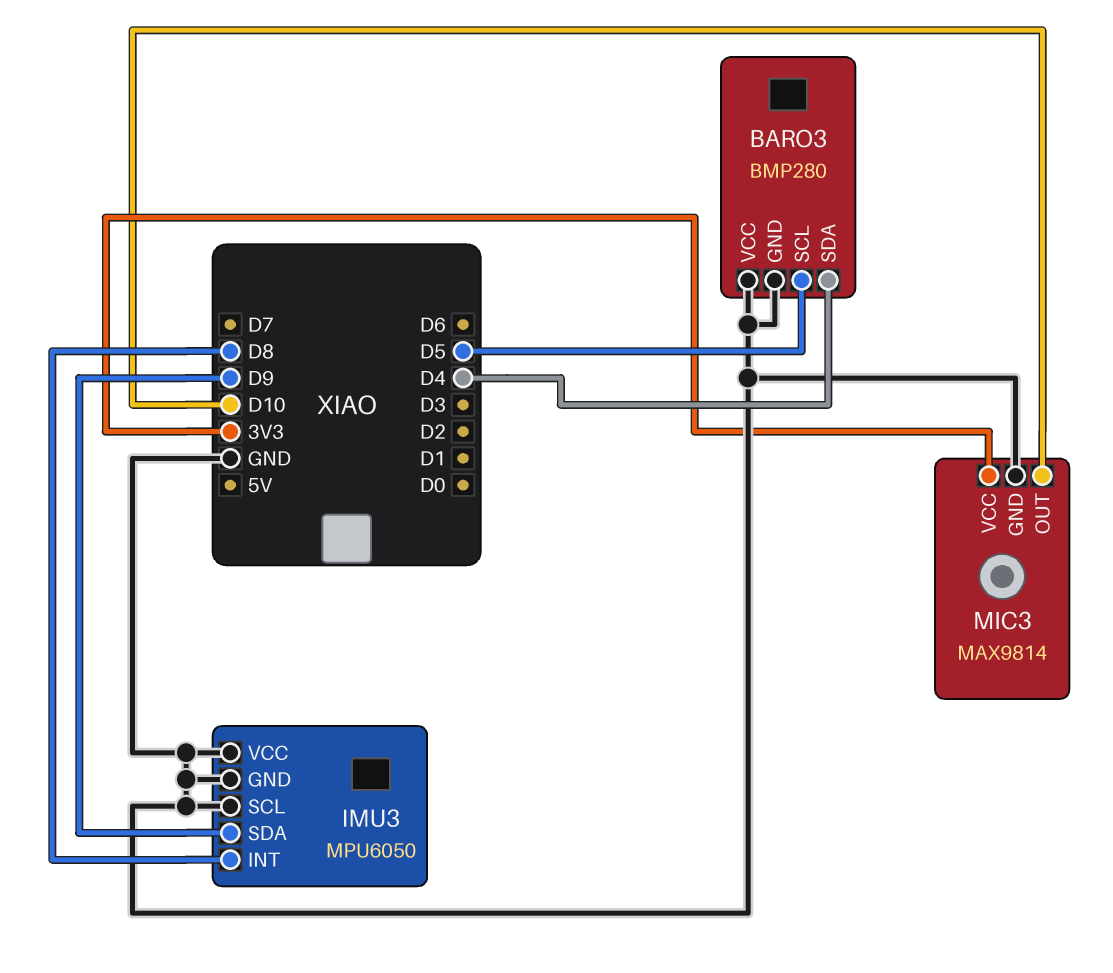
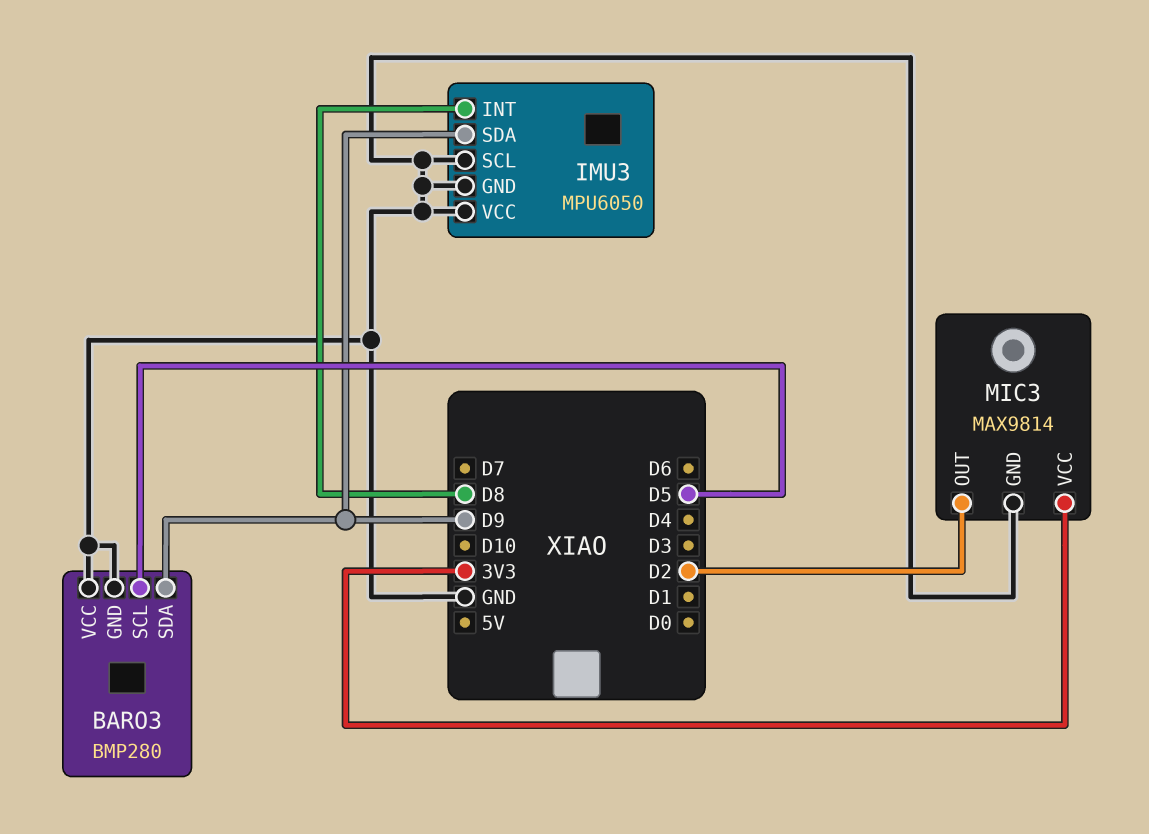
BARO3 pin SDA: D4 -> D9
MIC3 pin OUT: D10 -> D2

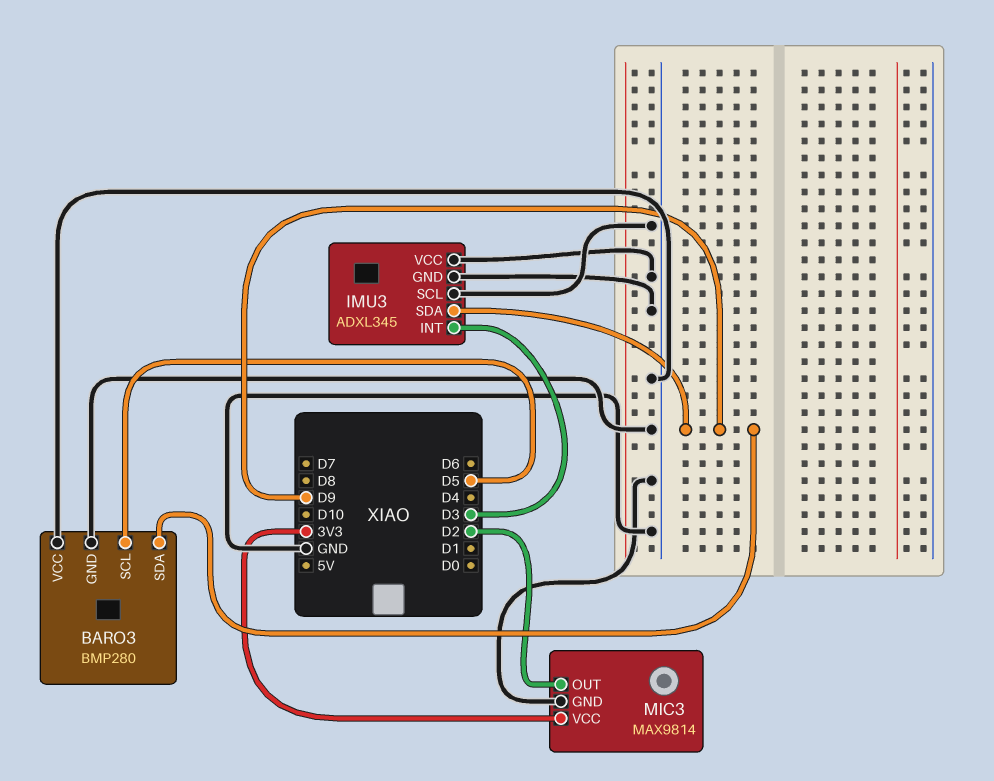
IMU3: MPU6050 -> ADXL345
IMU3 pin INT: D8 -> D3

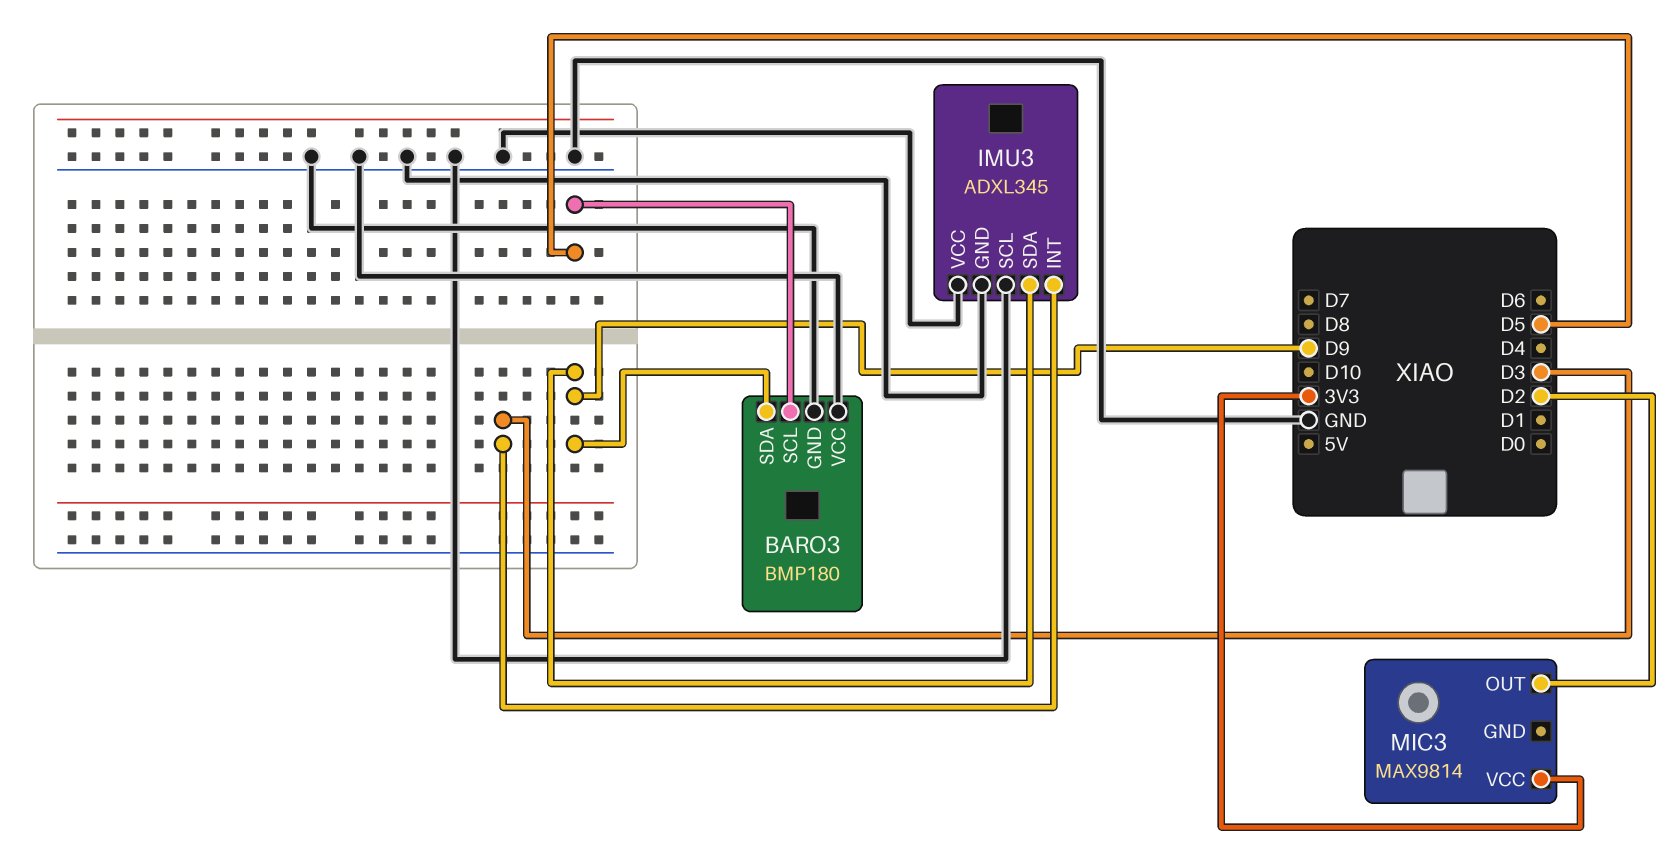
BARO3: BMP280 -> BMP180
MIC3 pin GND: GND -> none

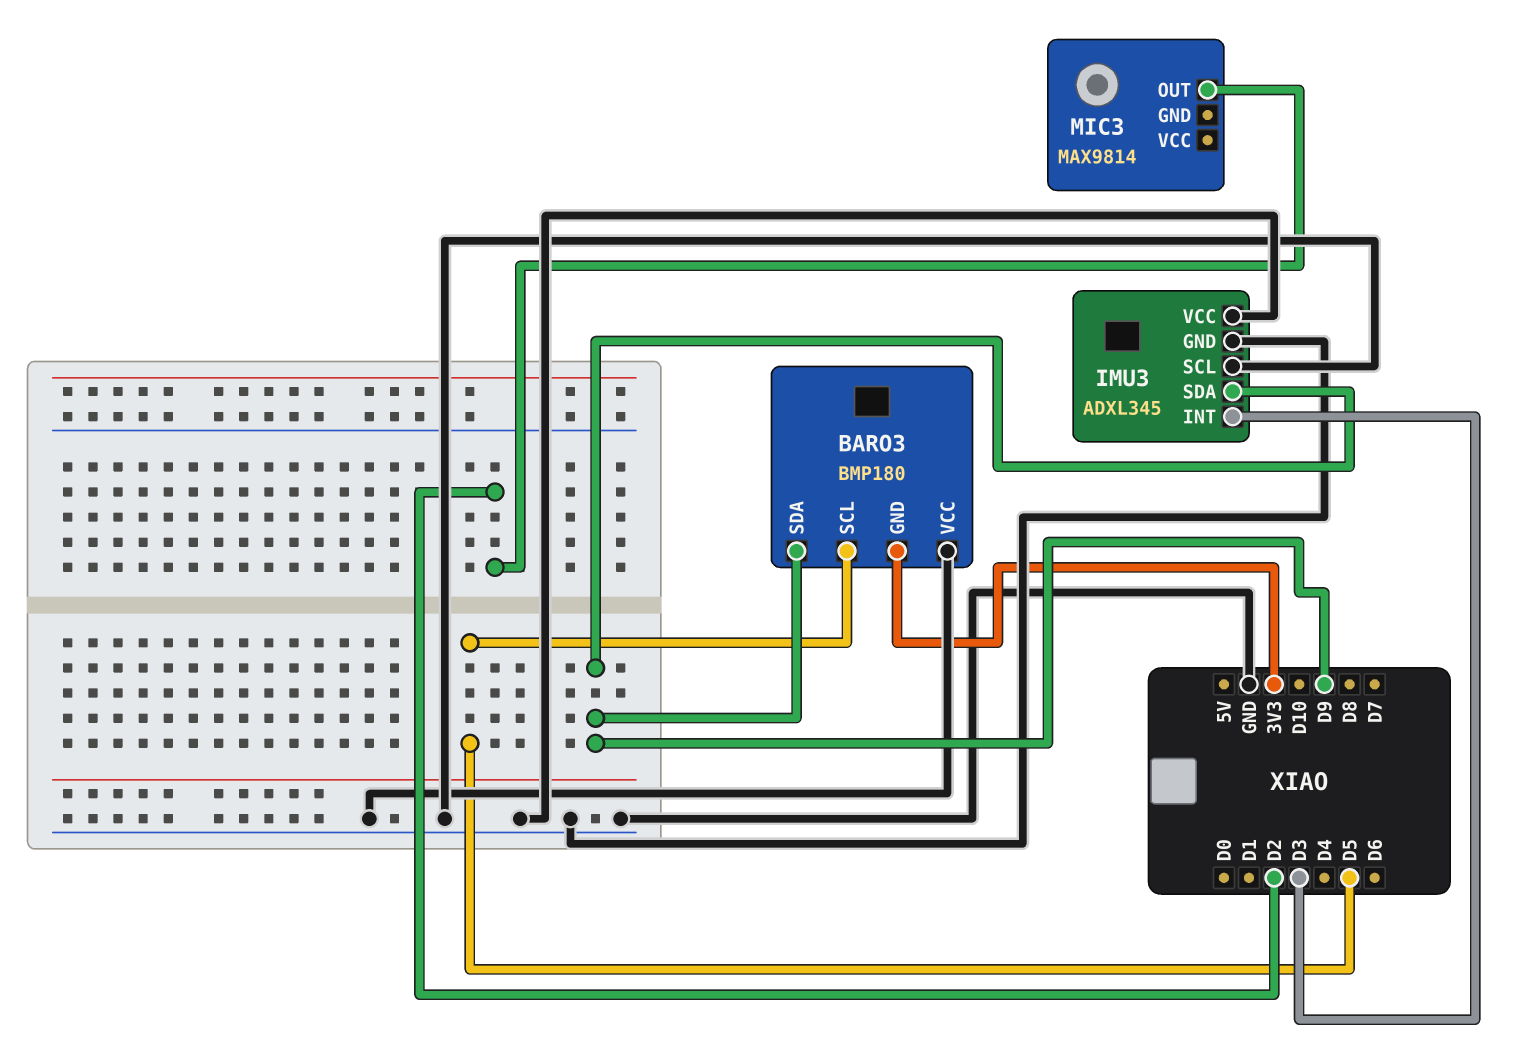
BARO3 pin GND: GND -> 3V3
MIC3 pin VCC: 3V3 -> none

